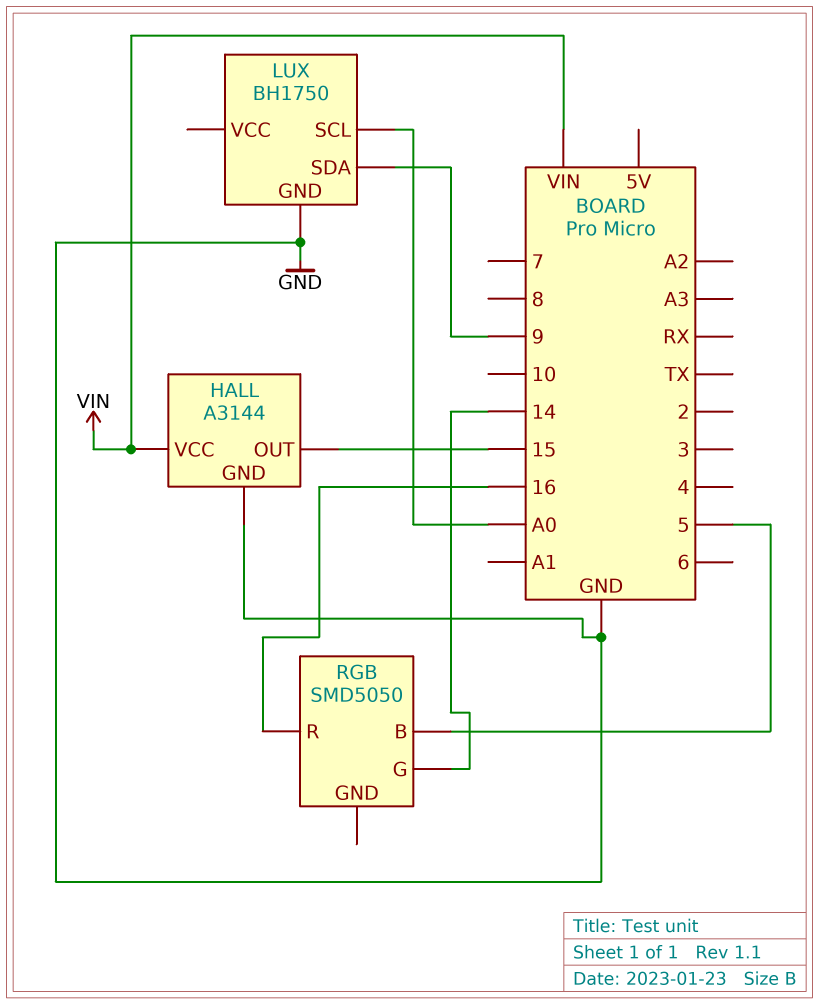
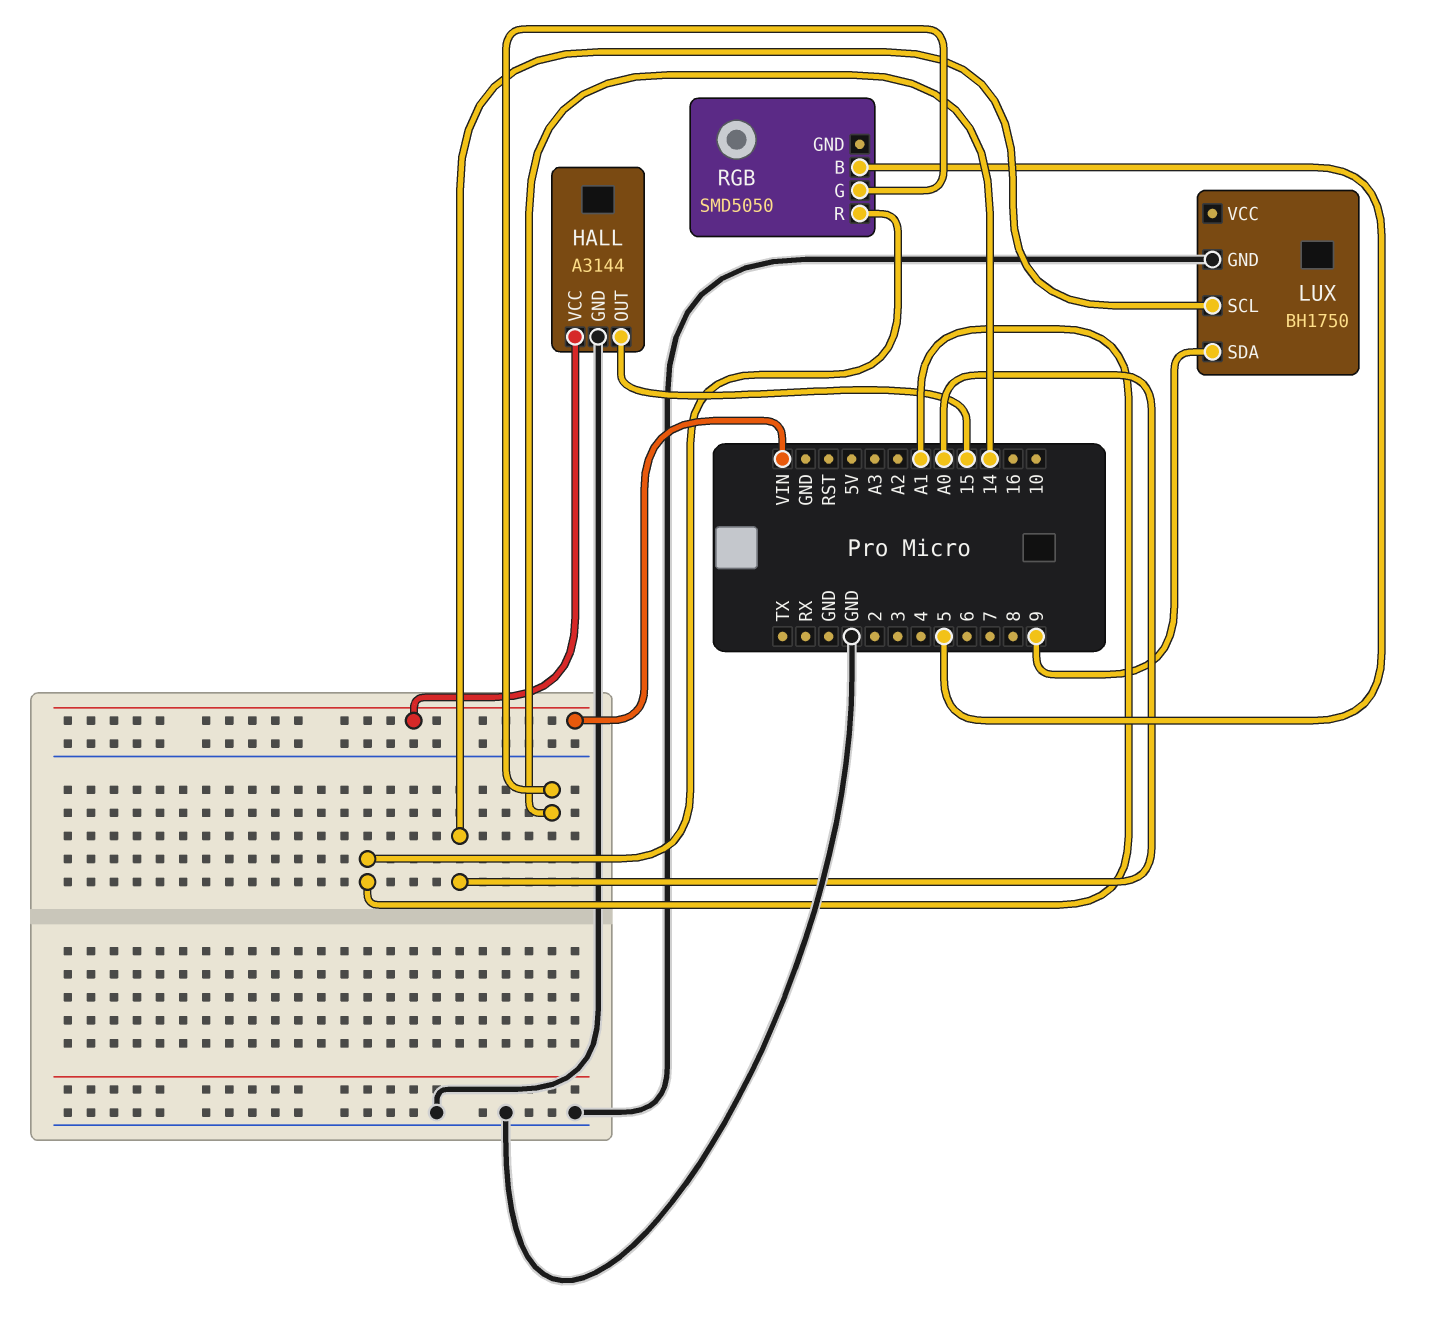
RGB pin R: 16 -> A1

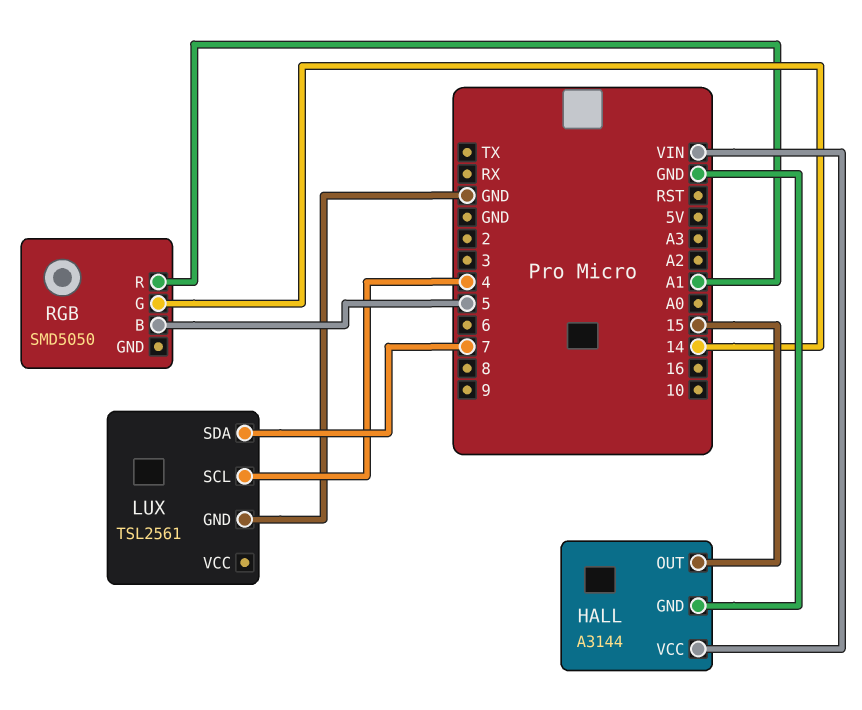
LUX: BH1750 -> TSL2561
LUX pin SCL: A0 -> 4
LUX pin SDA: 9 -> 7

